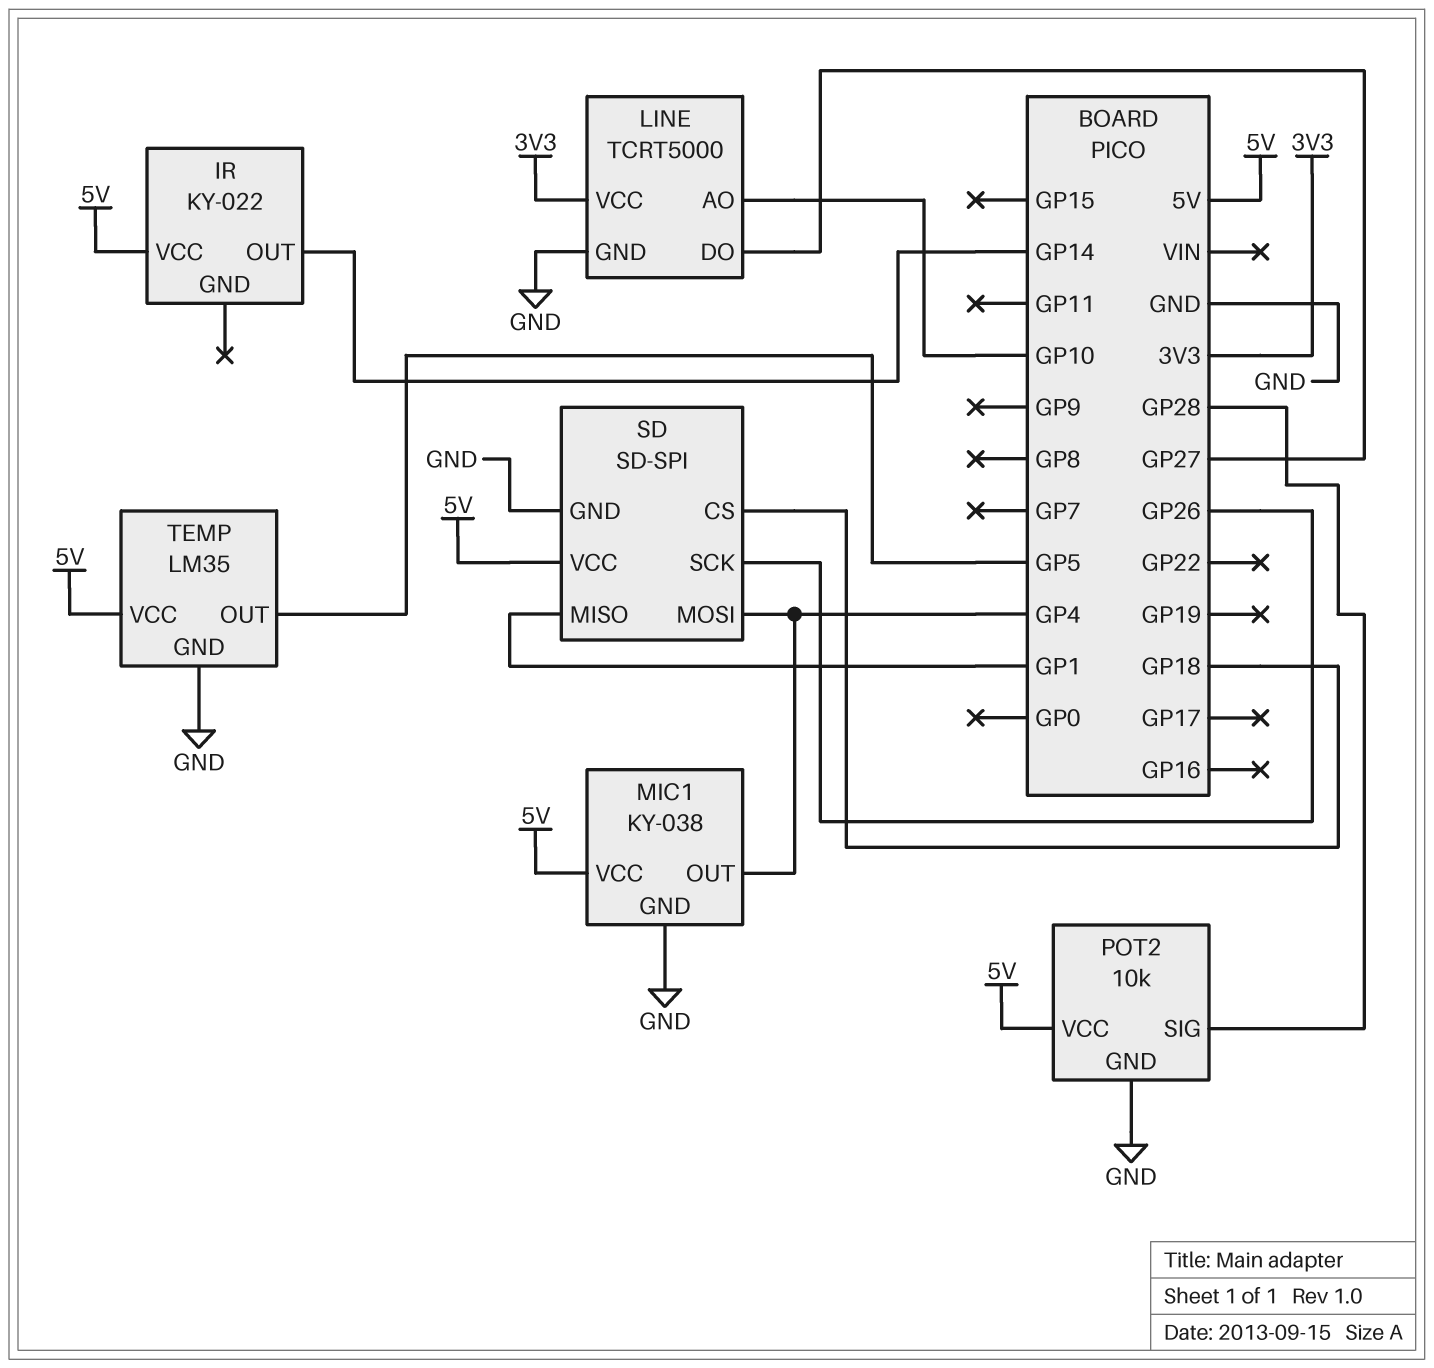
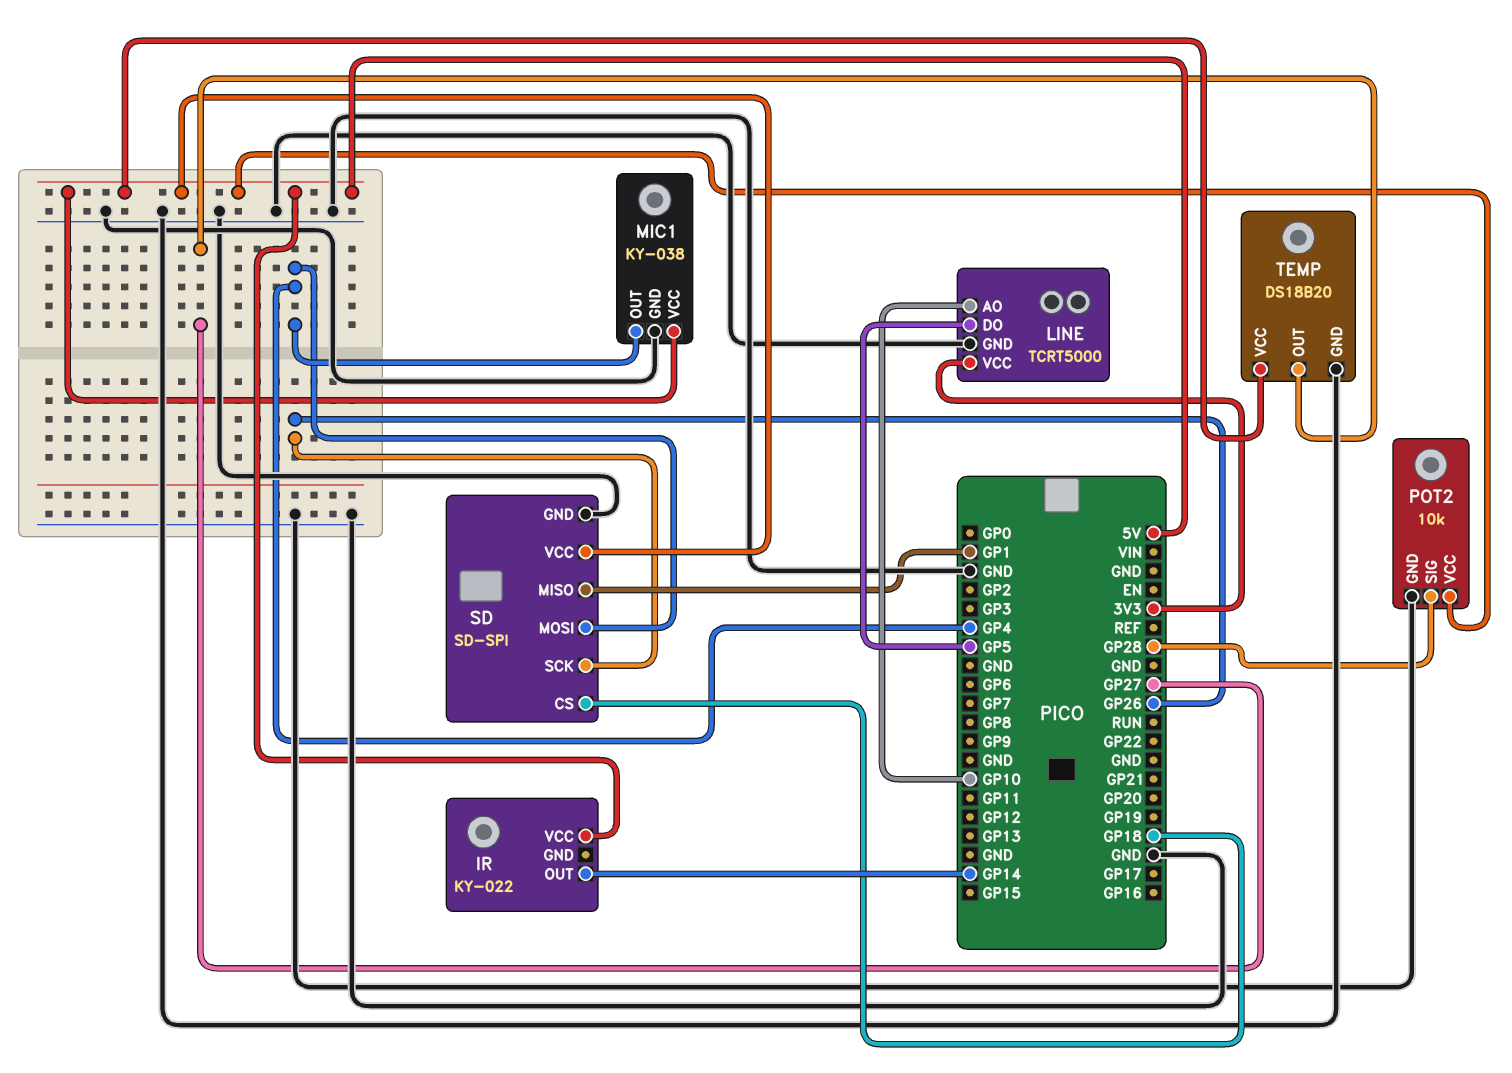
LINE pin DO: GP27 -> GP5
TEMP: LM35 -> DS18B20
TEMP pin OUT: GP5 -> GP27

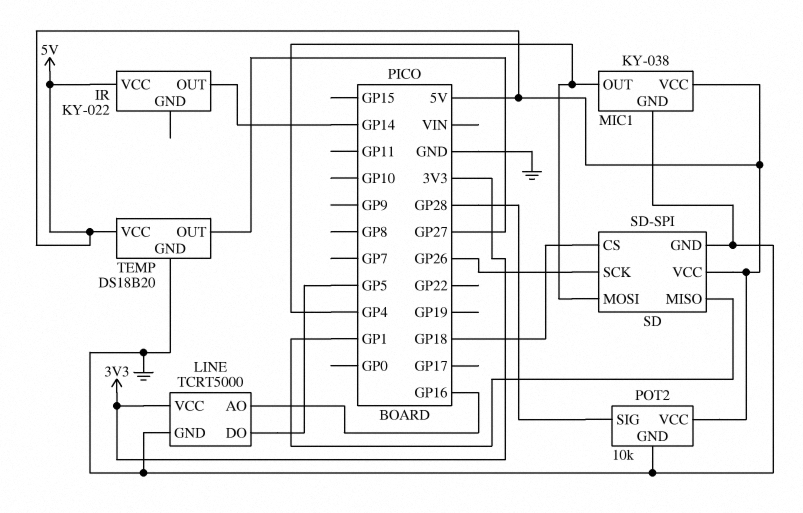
LINE pin AO: GP10 -> GP16

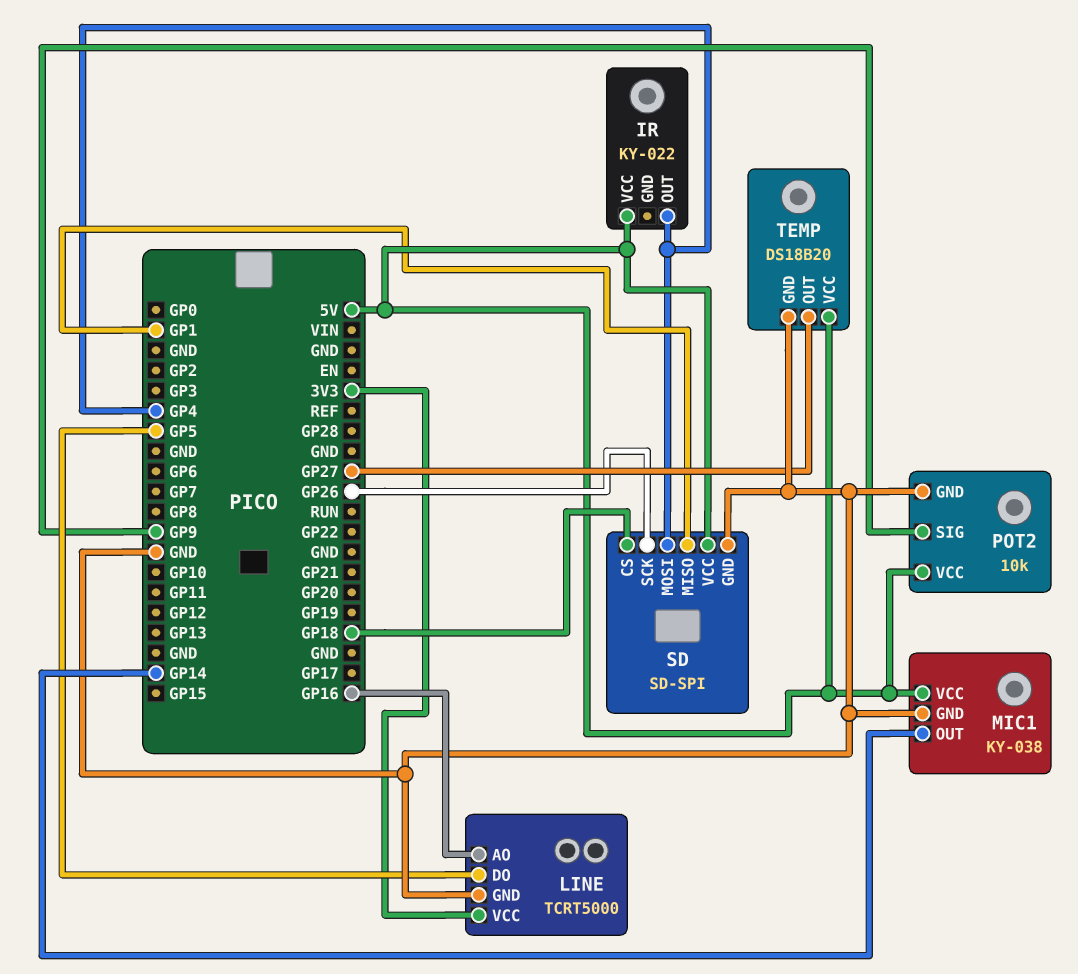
IR pin OUT: GP14 -> GP4
MIC1 pin OUT: GP4 -> GP14
POT2 pin SIG: GP28 -> GP9

